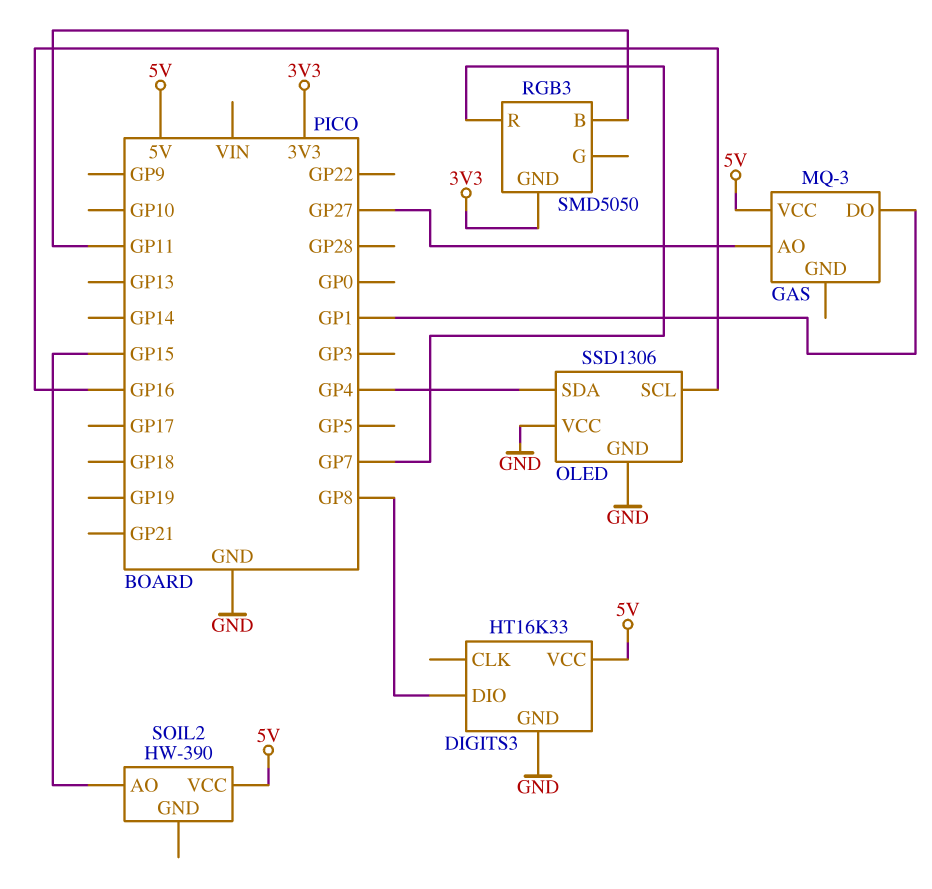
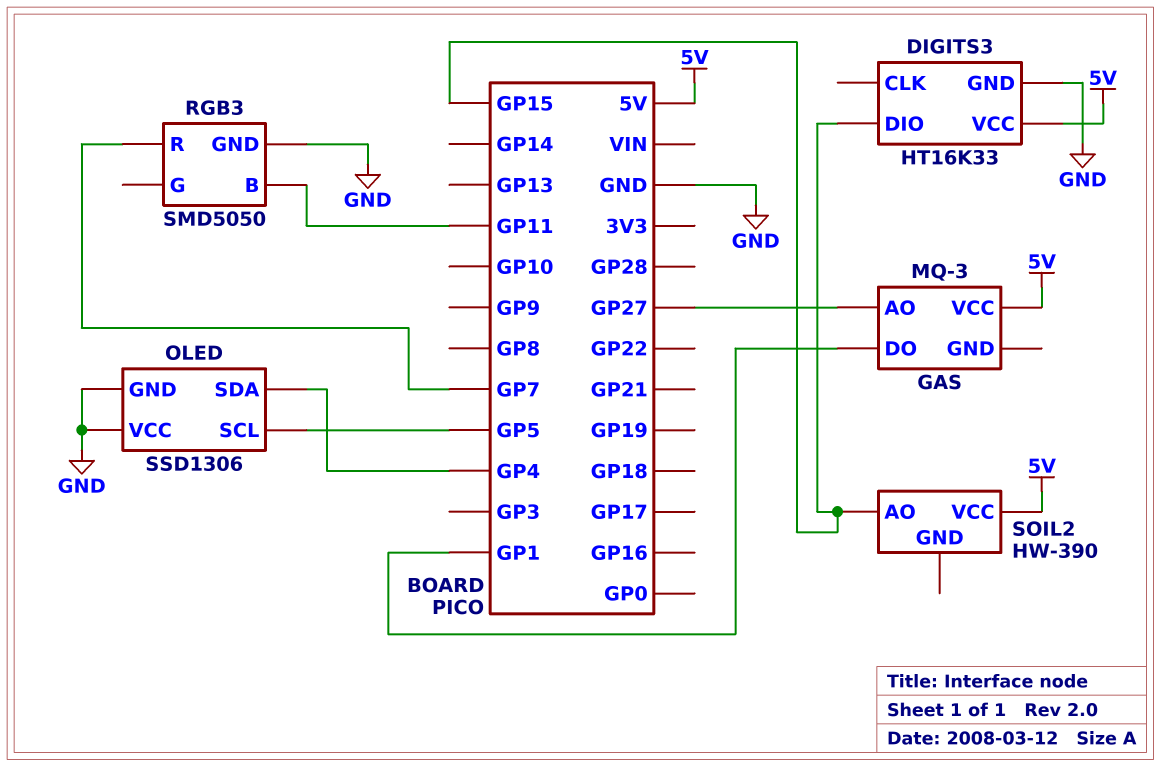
DIGITS3 pin DIO: GP8 -> GP15
OLED pin SCL: GP16 -> GP5
RGB3 pin GND: 3V3 -> GND

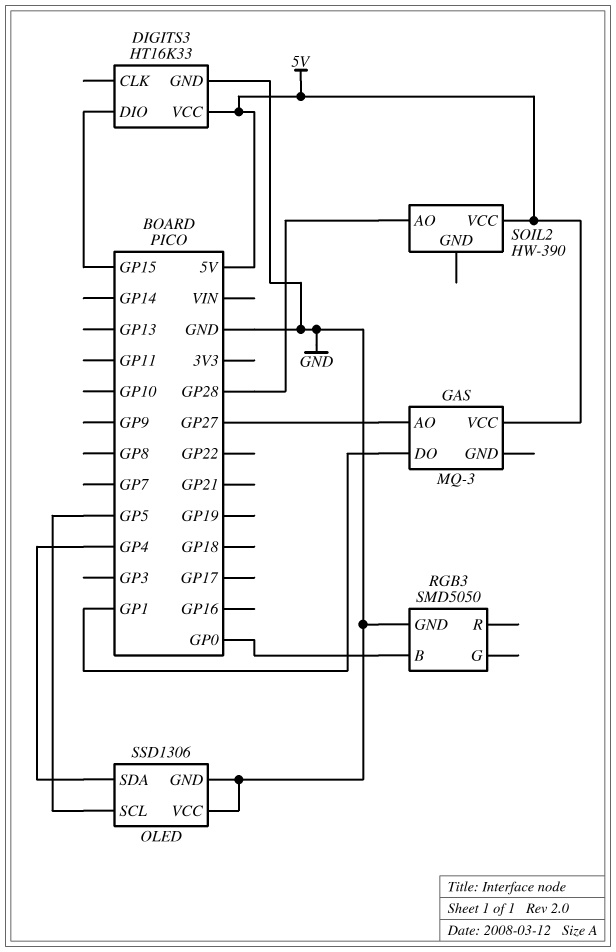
RGB3 pin B: GP11 -> GP0
RGB3 pin R: GP7 -> none
SOIL2 pin AO: GP15 -> GP28

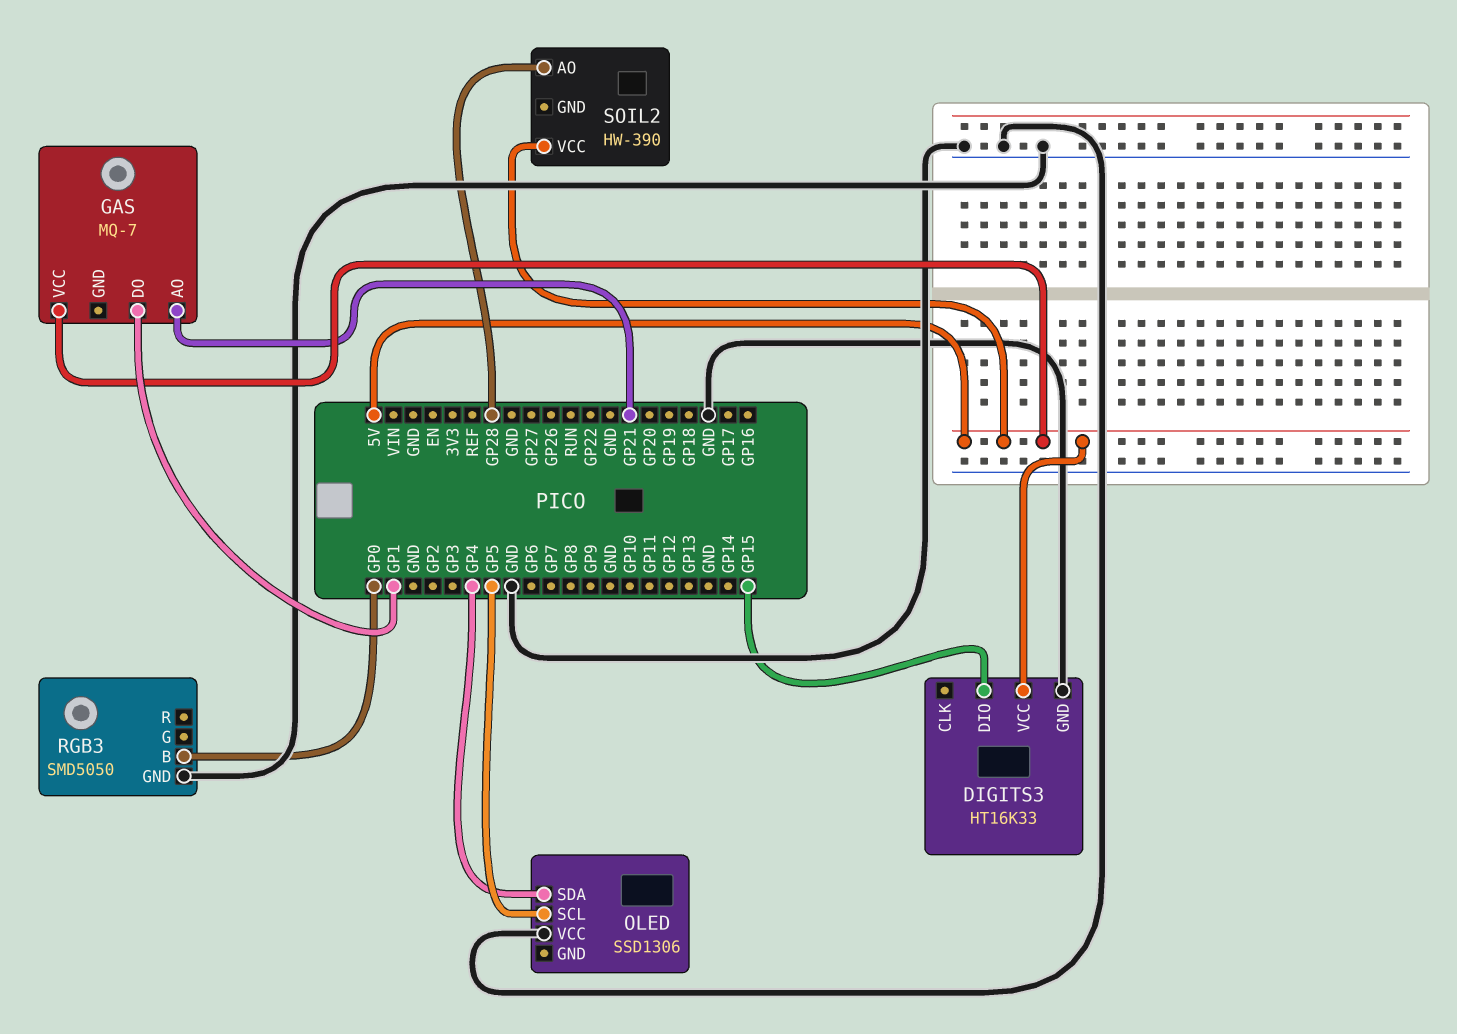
GAS: MQ-3 -> MQ-7
GAS pin AO: GP27 -> GP21
OLED pin GND: GND -> none

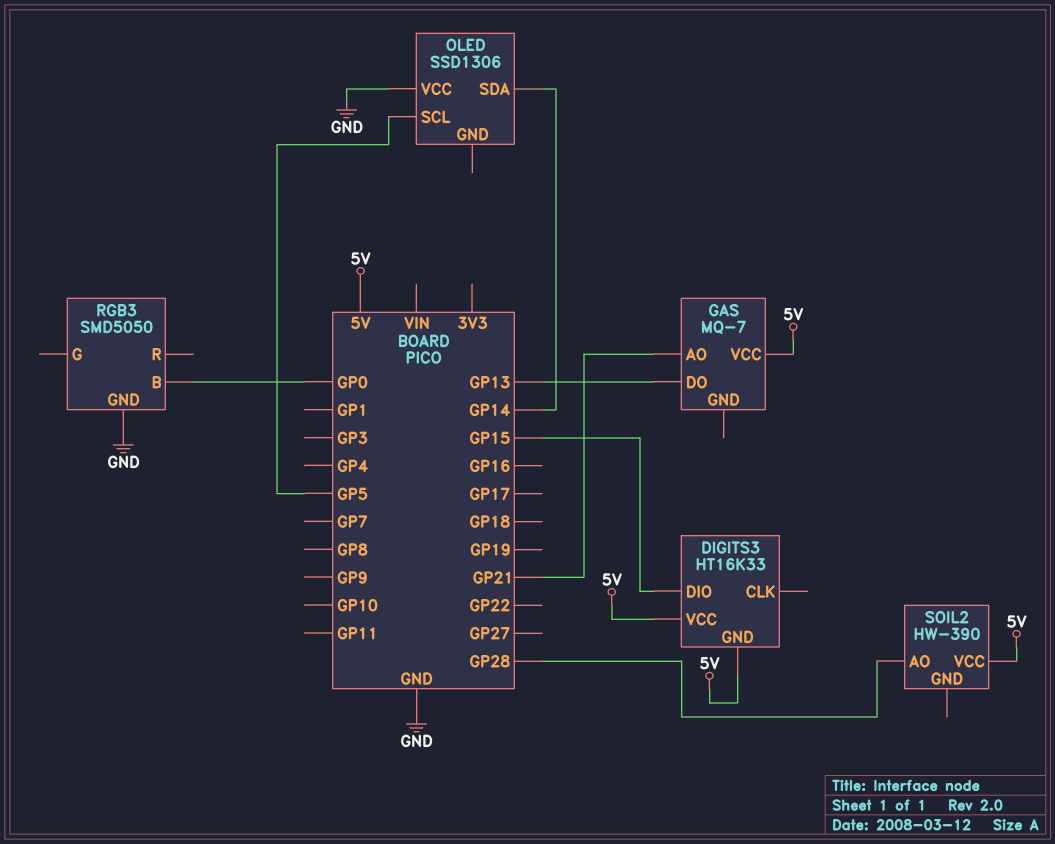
DIGITS3 pin GND: GND -> 5V
GAS pin DO: GP1 -> GP13
OLED pin SDA: GP4 -> GP14

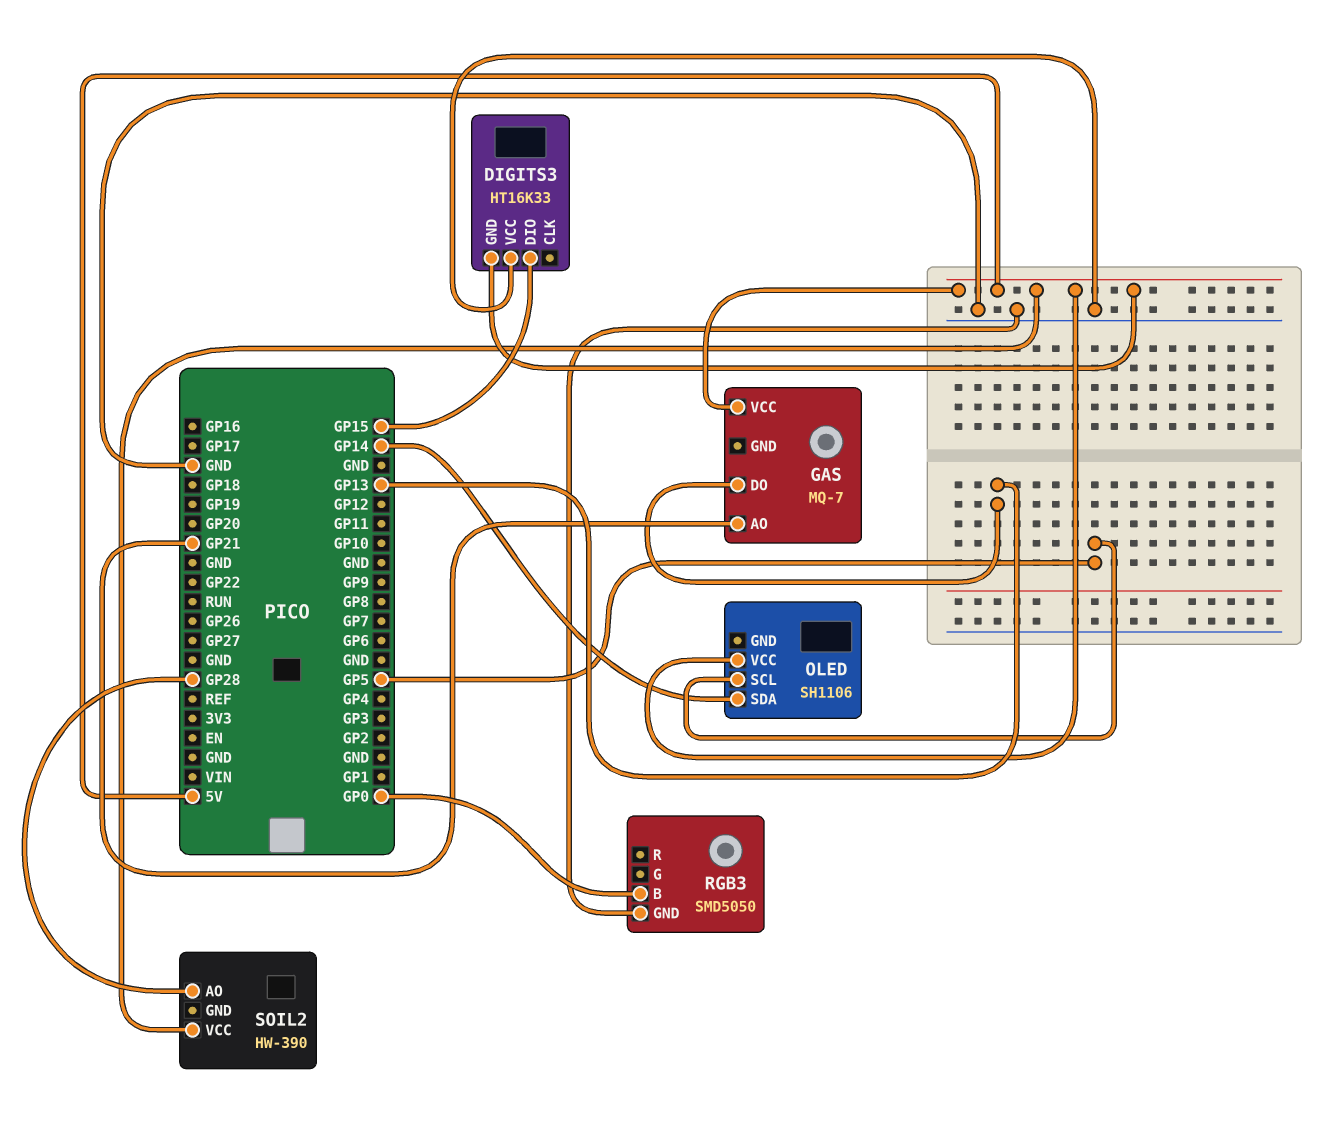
DIGITS3 pin VCC: 5V -> GND
OLED: SSD1306 -> SH1106
OLED pin VCC: GND -> 5V

